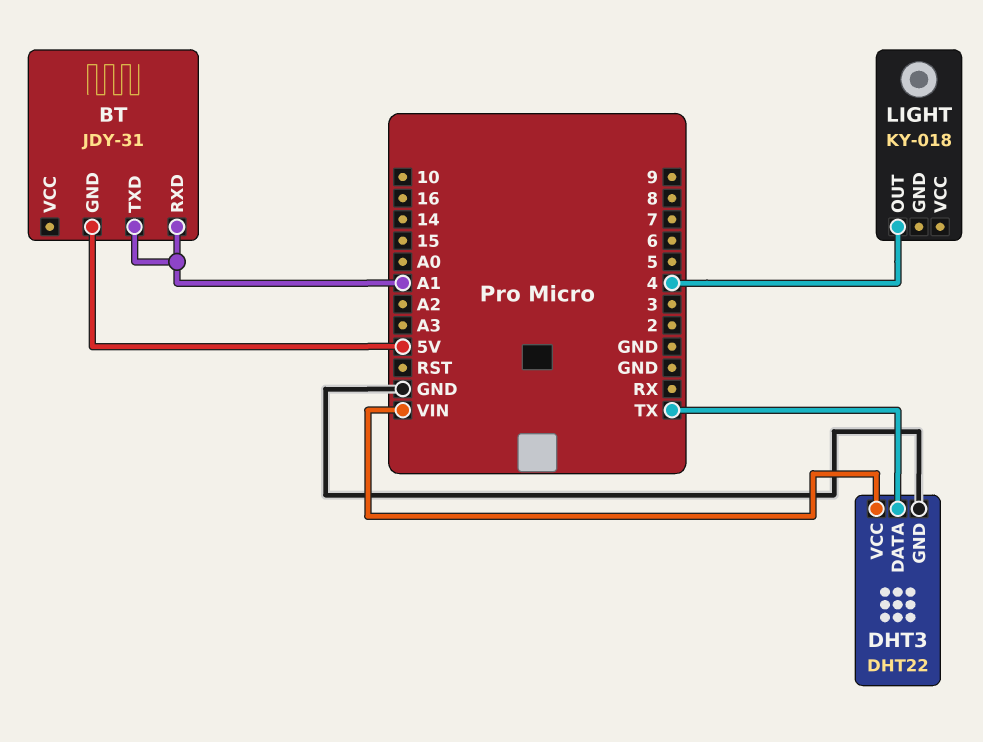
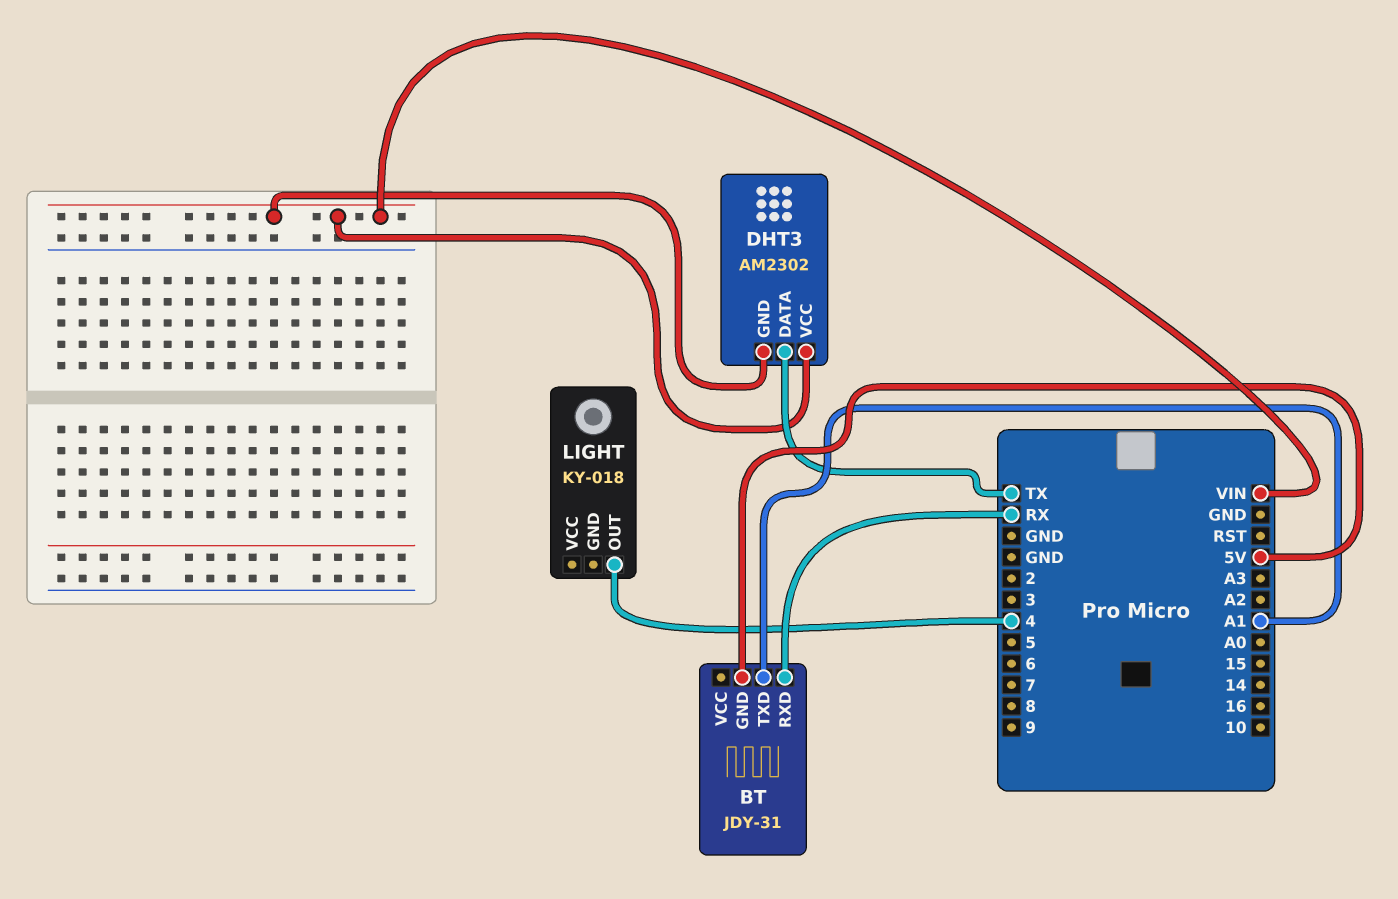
BT pin RXD: A1 -> RX
DHT3: DHT22 -> AM2302
DHT3 pin GND: GND -> VIN

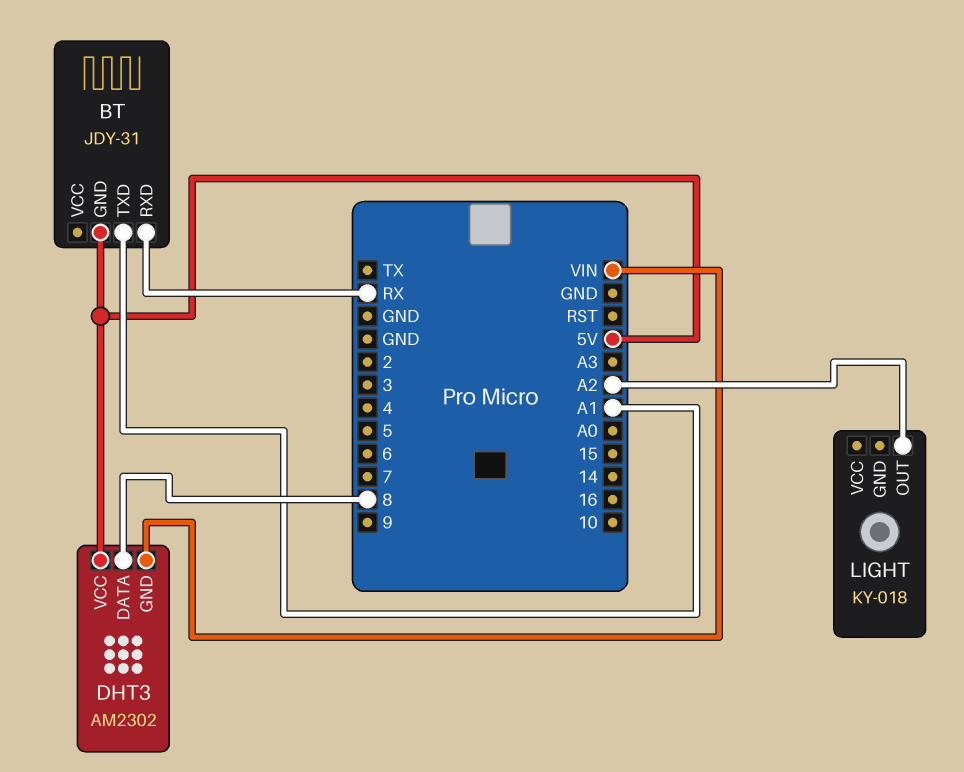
DHT3 pin DATA: TX -> 8
DHT3 pin VCC: VIN -> 5V
LIGHT pin OUT: 4 -> A2

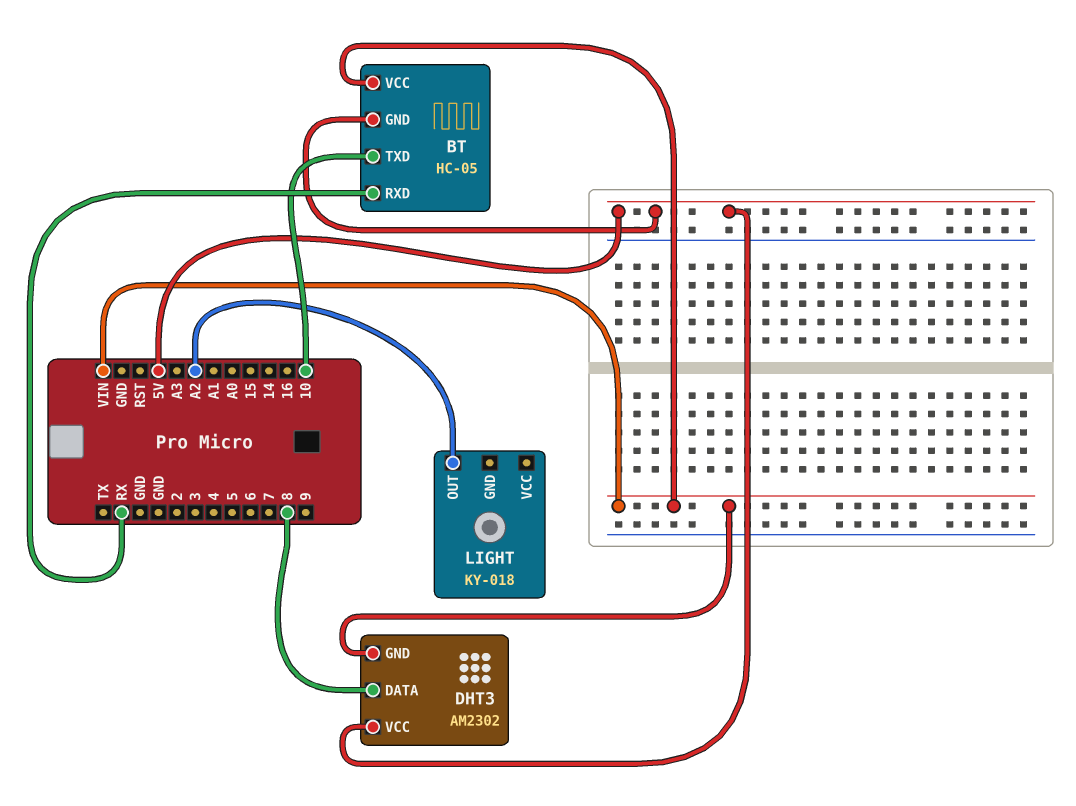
BT: JDY-31 -> HC-05
BT pin TXD: A1 -> 10
BT pin VCC: none -> VIN

